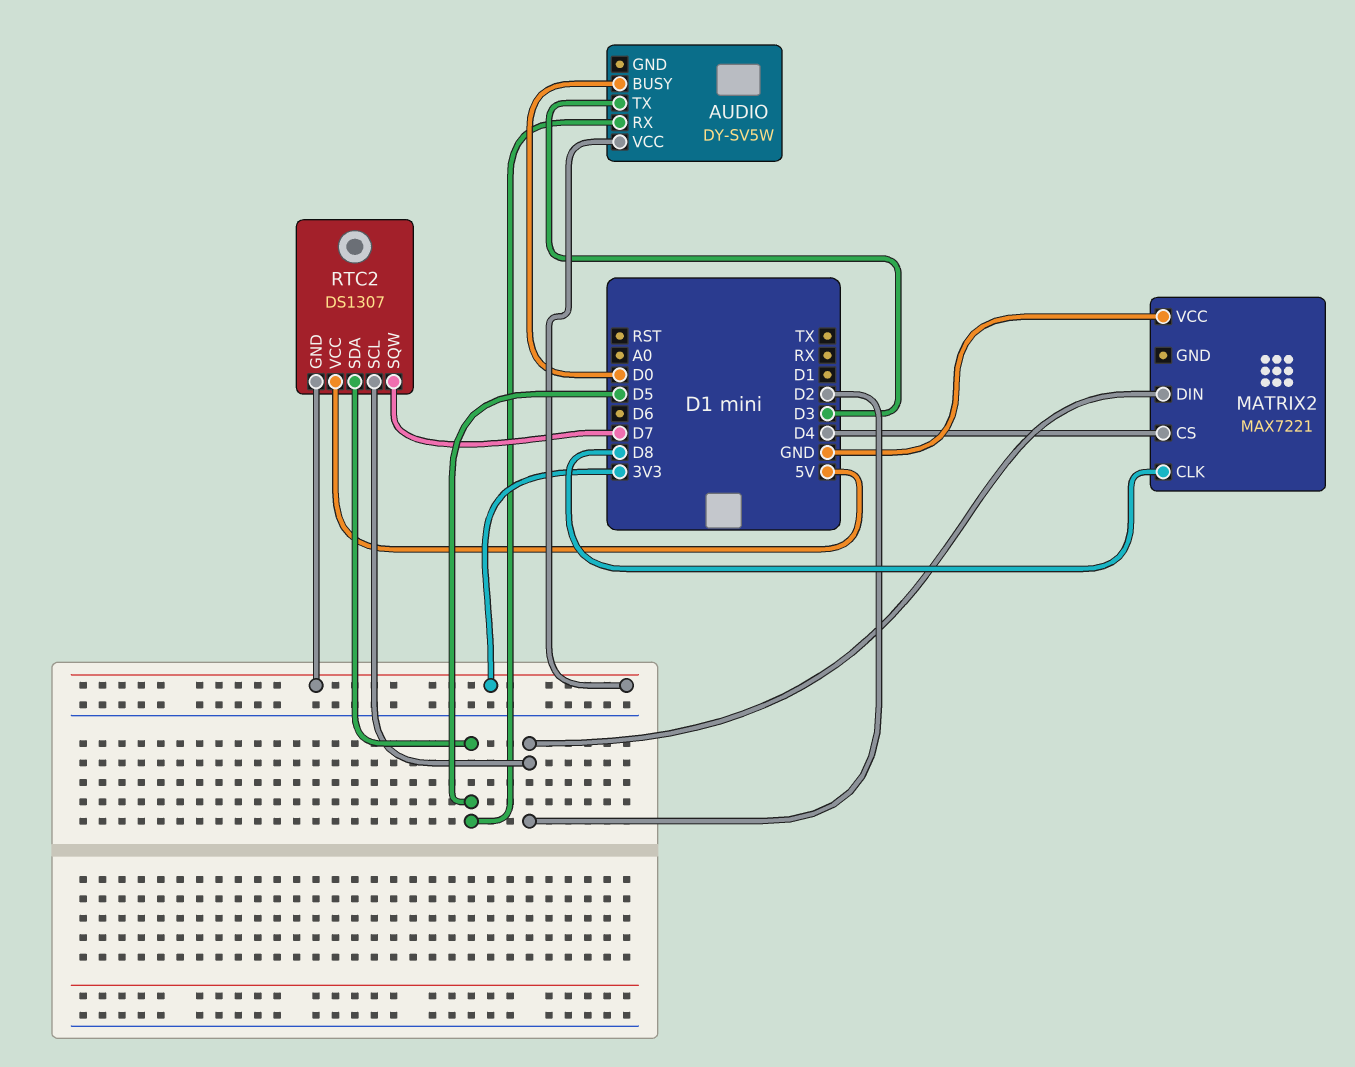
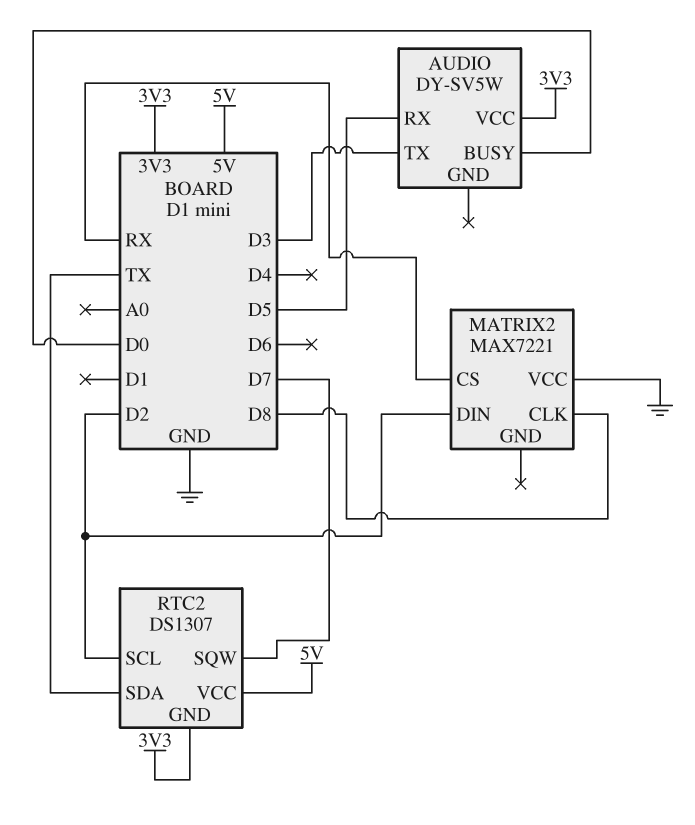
MATRIX2 pin CS: D4 -> RX
RTC2 pin SDA: D5 -> TX

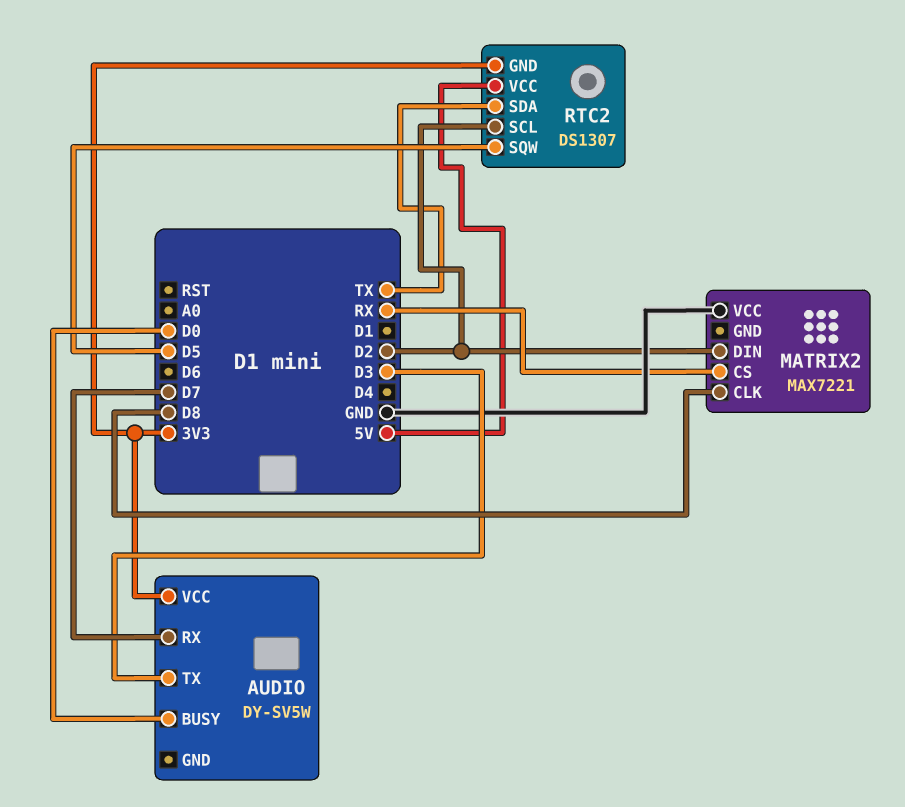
AUDIO pin RX: D5 -> D7
RTC2 pin SQW: D7 -> D5

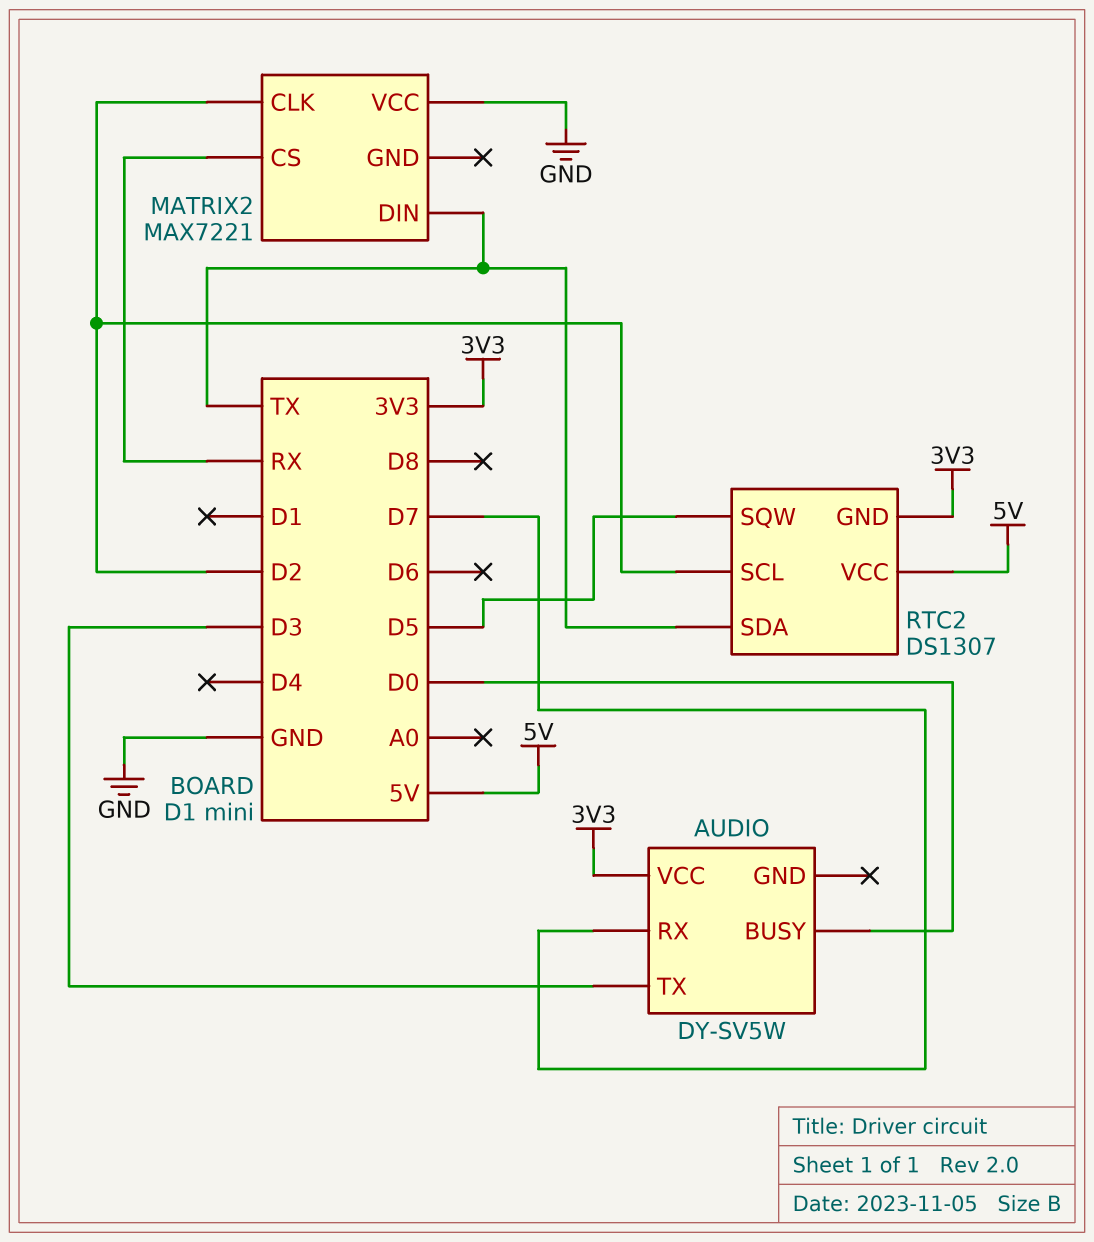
MATRIX2 pin CLK: D8 -> D2
MATRIX2 pin DIN: D2 -> TX

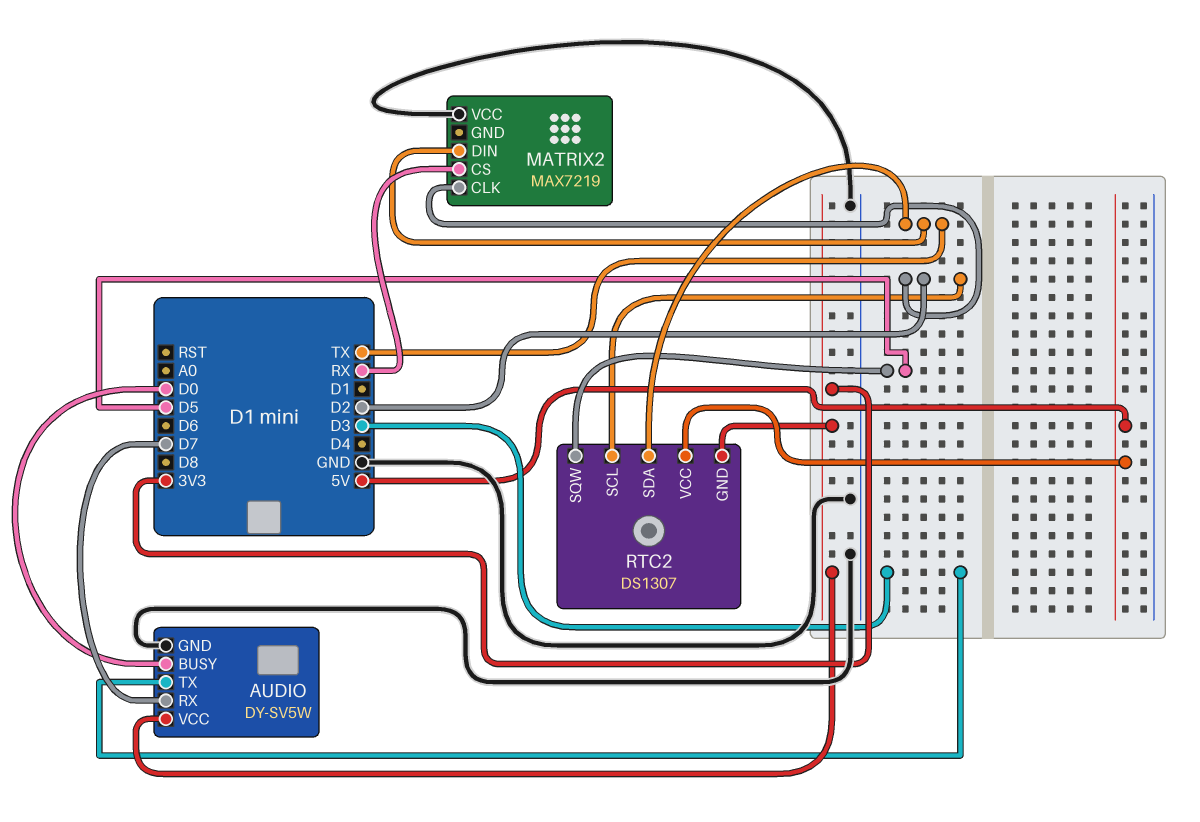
AUDIO pin GND: none -> GND
MATRIX2: MAX7221 -> MAX7219

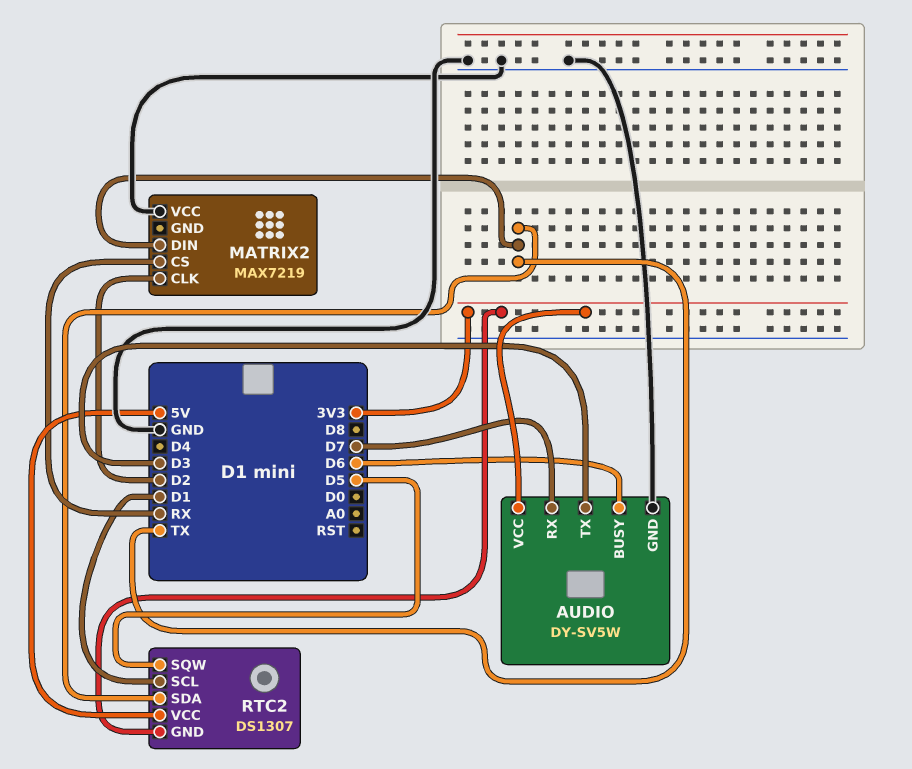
AUDIO pin BUSY: D0 -> D6
RTC2 pin SCL: D2 -> D1

